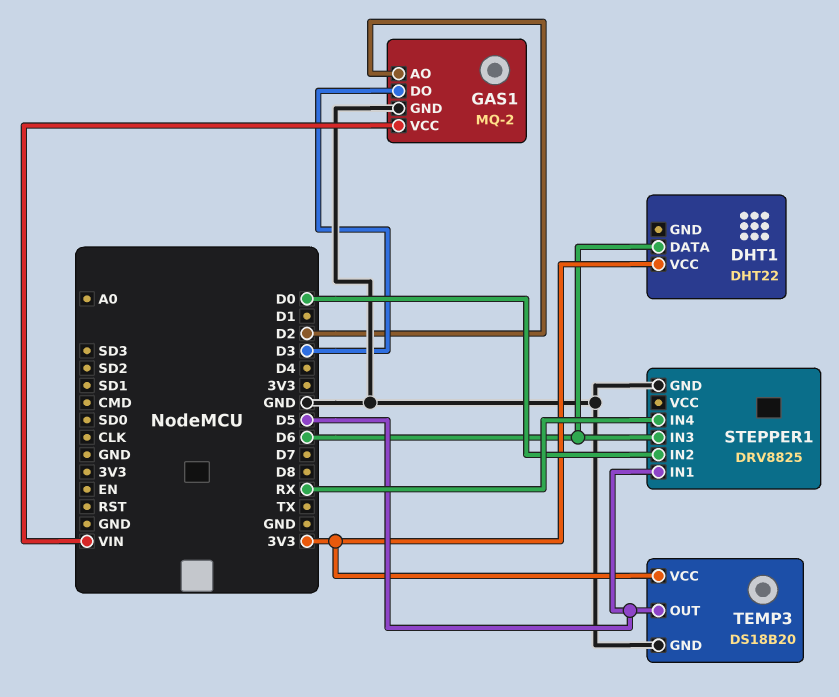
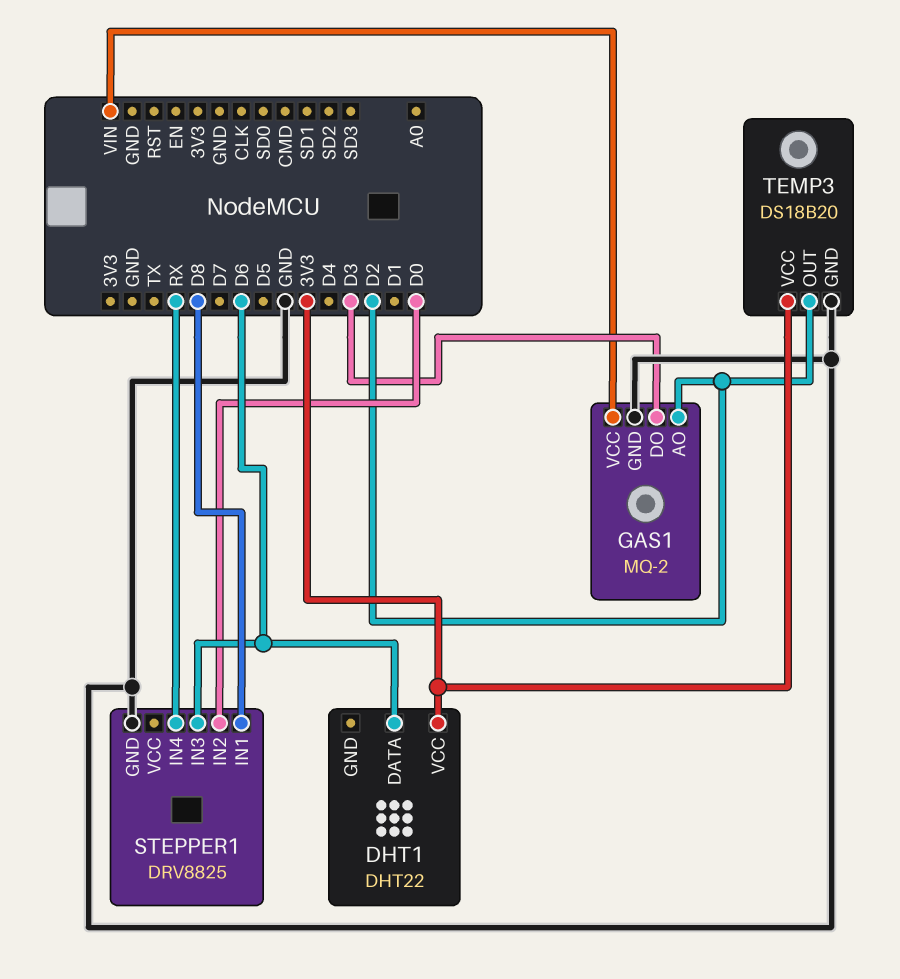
STEPPER1 pin IN1: D5 -> D8
TEMP3 pin OUT: D5 -> D2

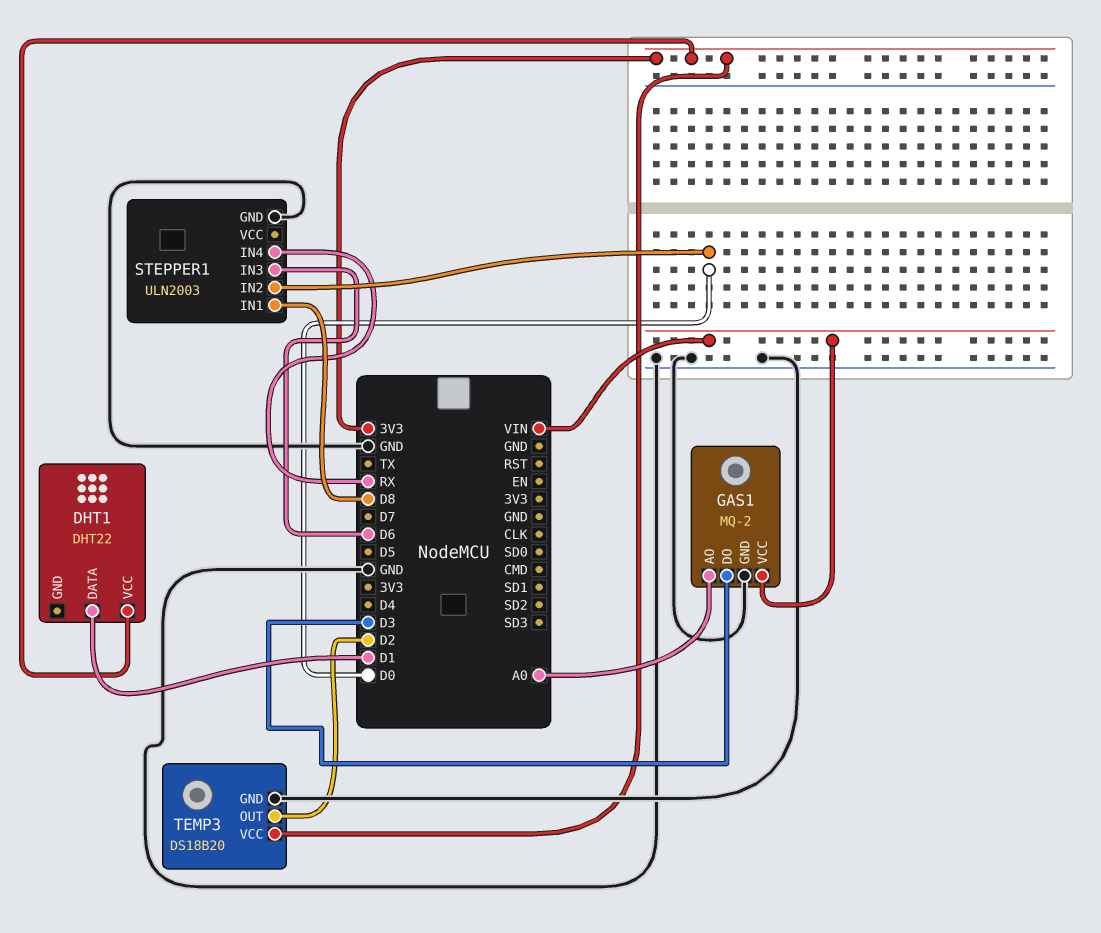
DHT1 pin DATA: D6 -> D1
GAS1 pin AO: D2 -> A0
STEPPER1: DRV8825 -> ULN2003

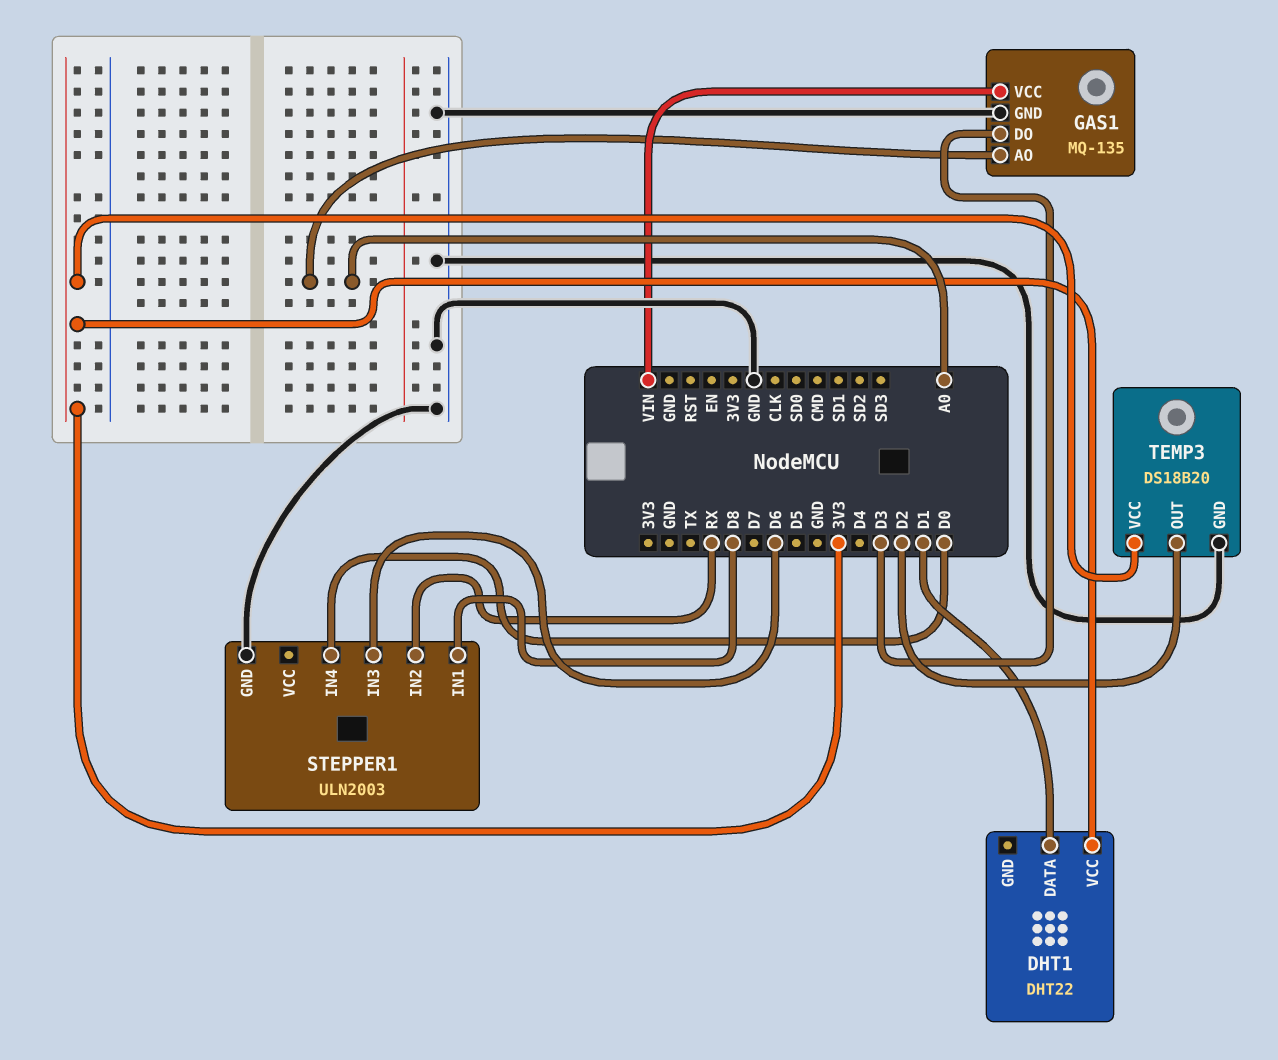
GAS1: MQ-2 -> MQ-135
STEPPER1 pin IN2: D0 -> RX
STEPPER1 pin IN4: RX -> D0

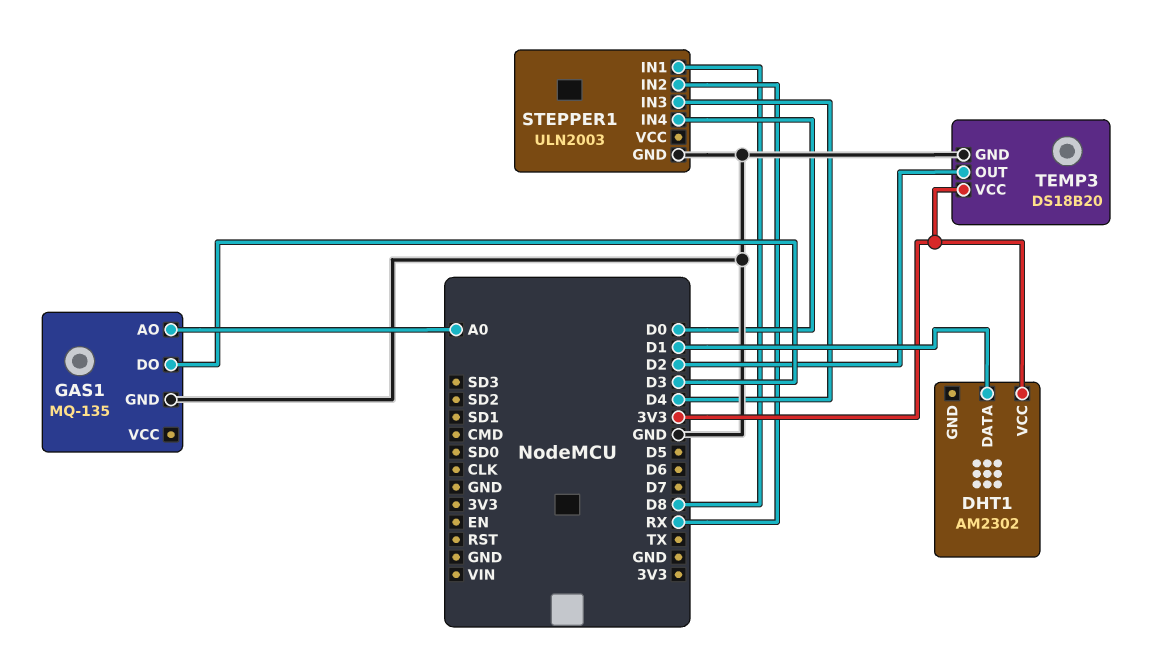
DHT1: DHT22 -> AM2302
GAS1 pin VCC: VIN -> none
STEPPER1 pin IN3: D6 -> D4

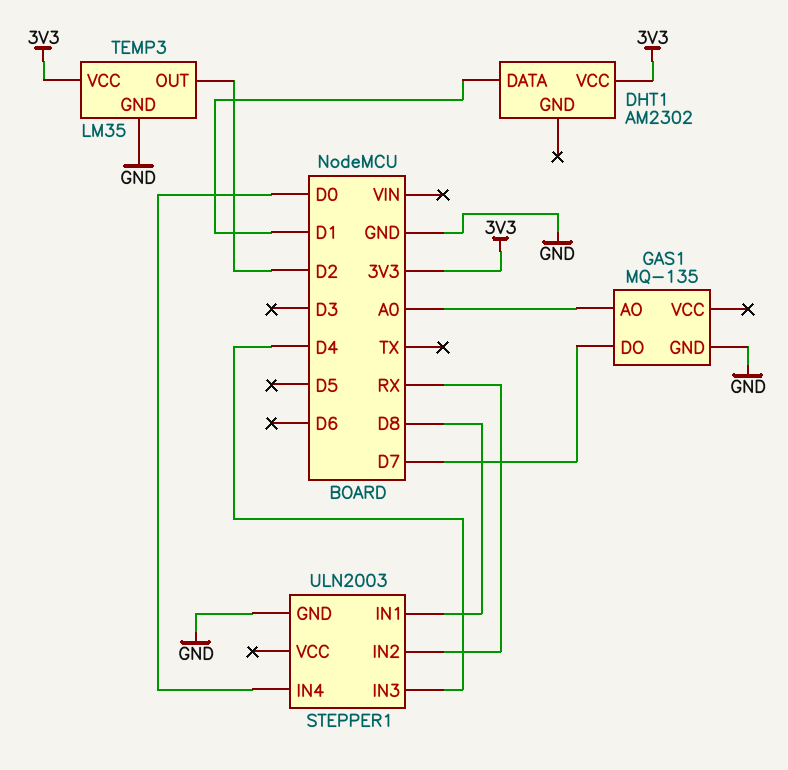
GAS1 pin DO: D3 -> D7
TEMP3: DS18B20 -> LM35

